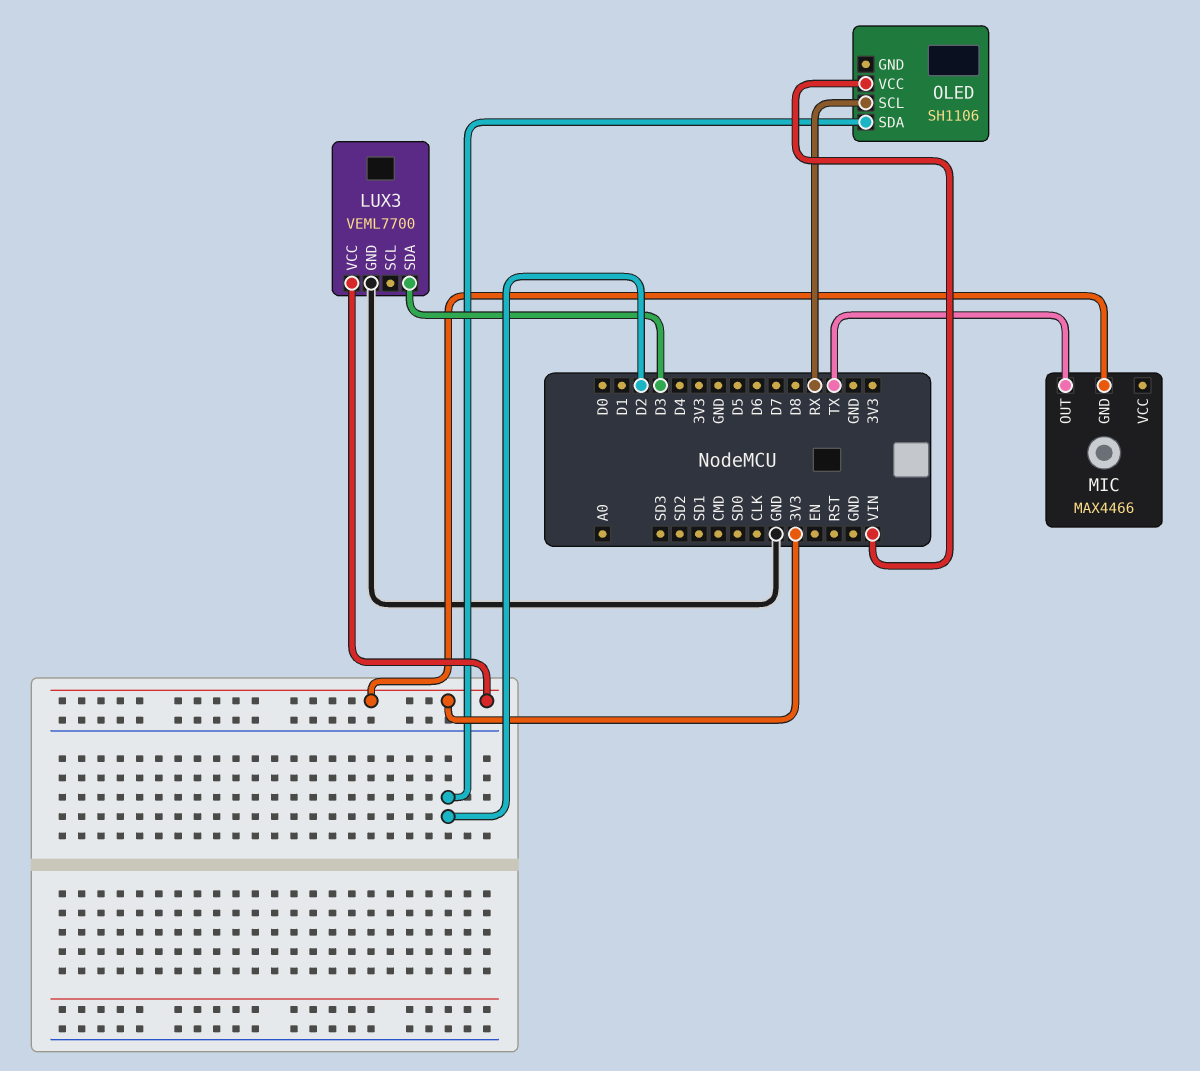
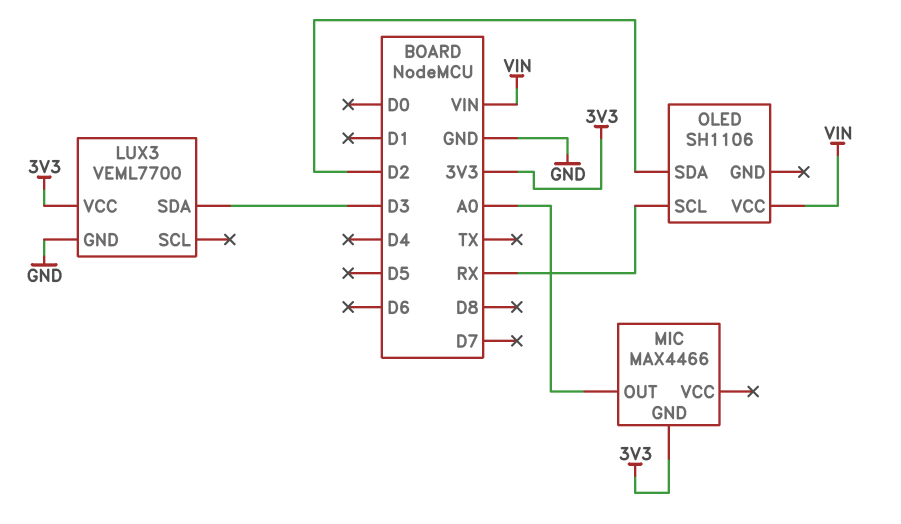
MIC pin OUT: TX -> A0

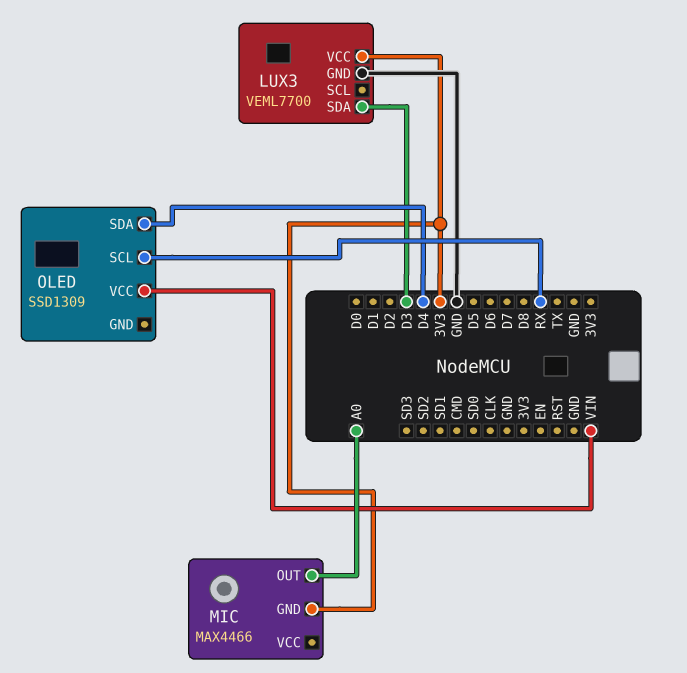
OLED: SH1106 -> SSD1309
OLED pin SDA: D2 -> D4

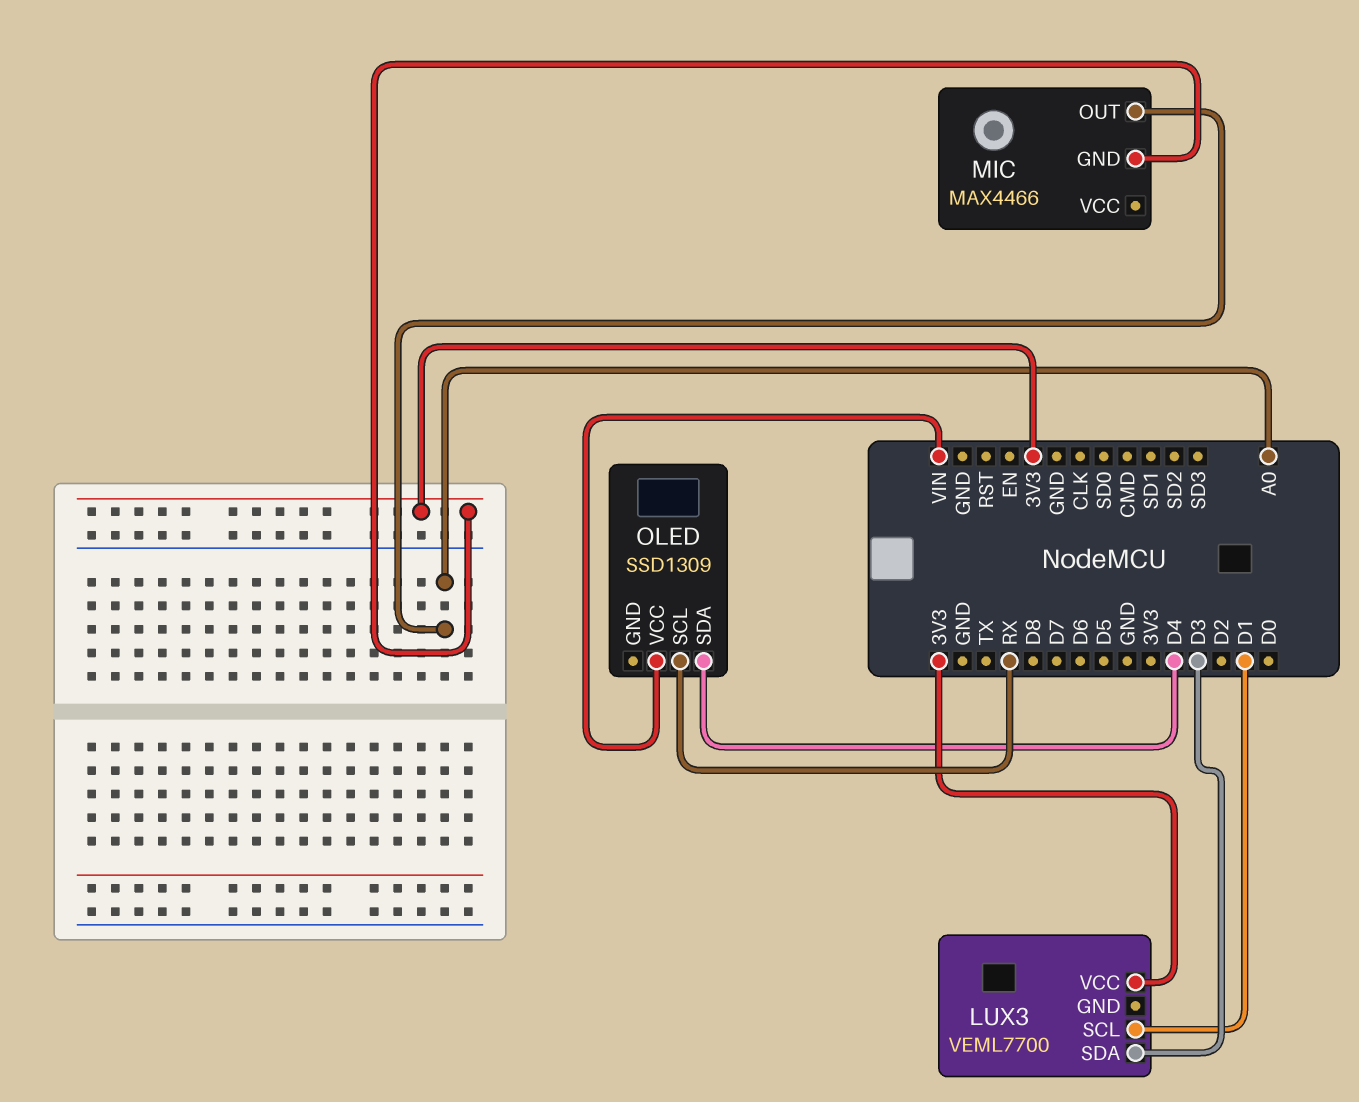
LUX3 pin GND: GND -> none
LUX3 pin SCL: none -> D1

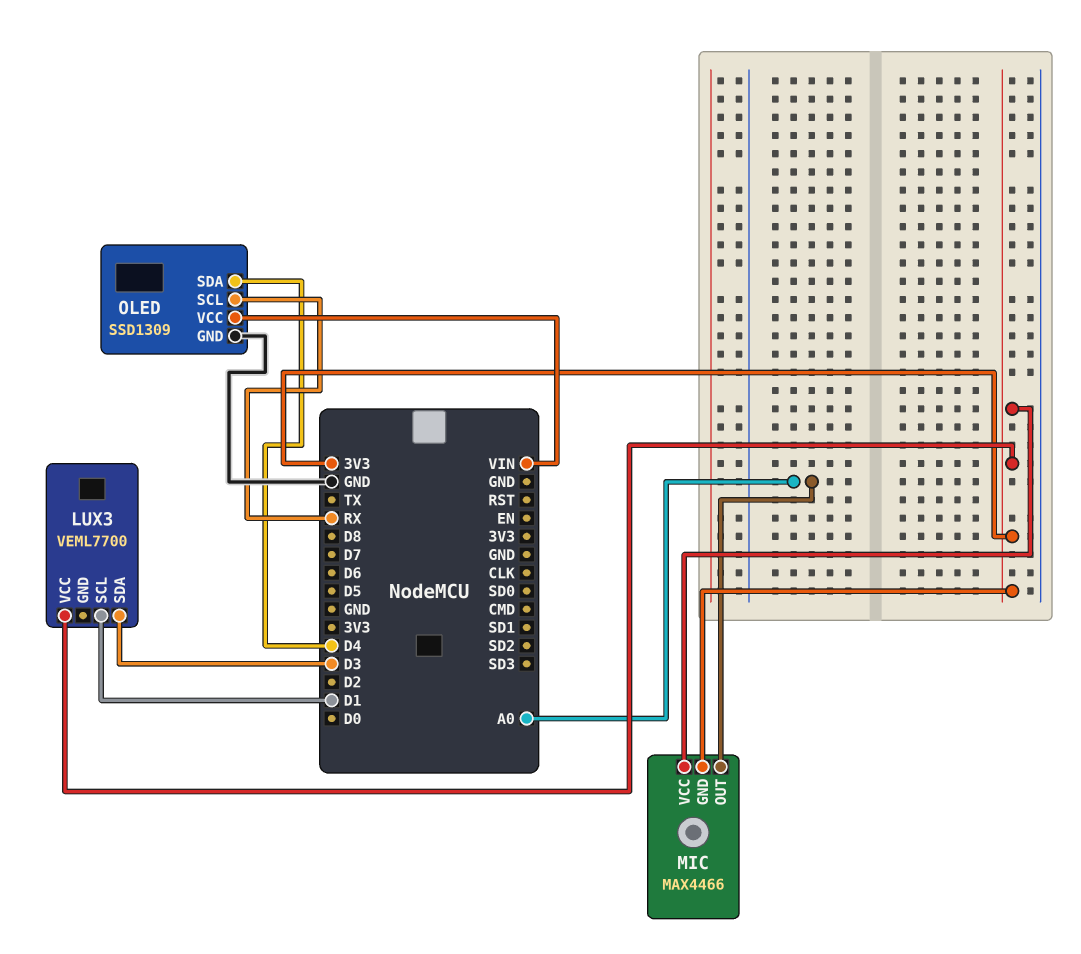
MIC pin VCC: none -> 3V3
OLED pin GND: none -> GND

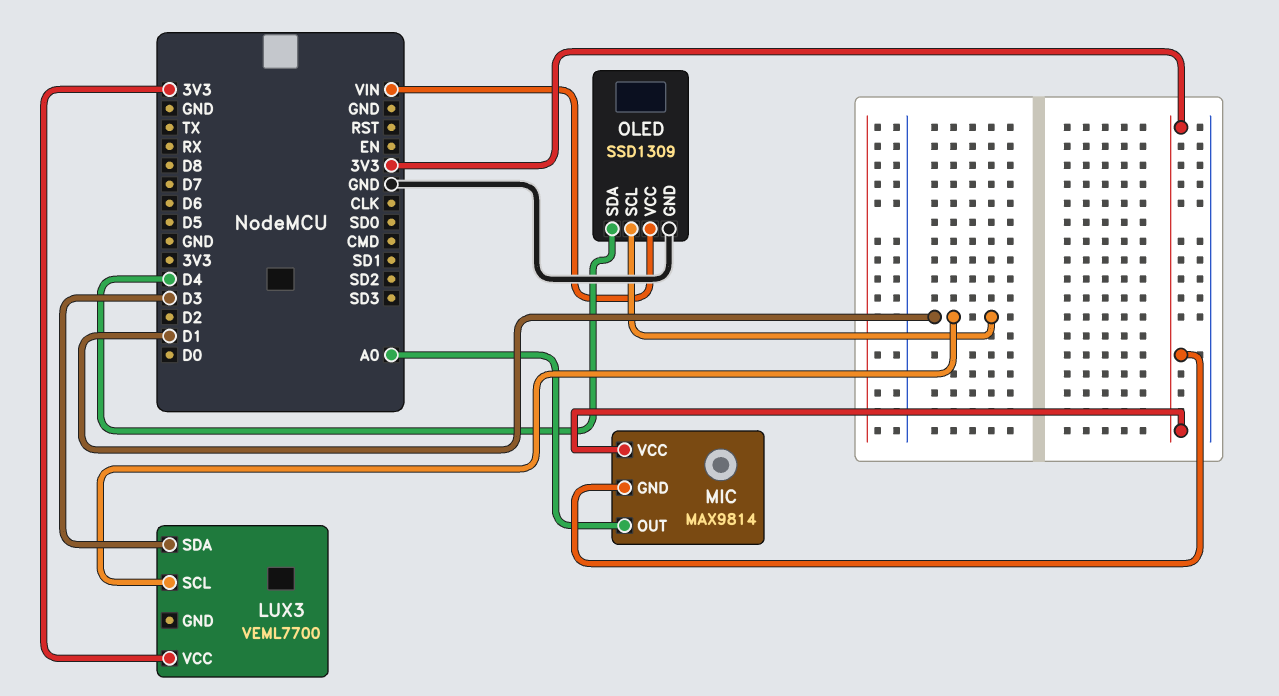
MIC: MAX4466 -> MAX9814
OLED pin SCL: RX -> D1

